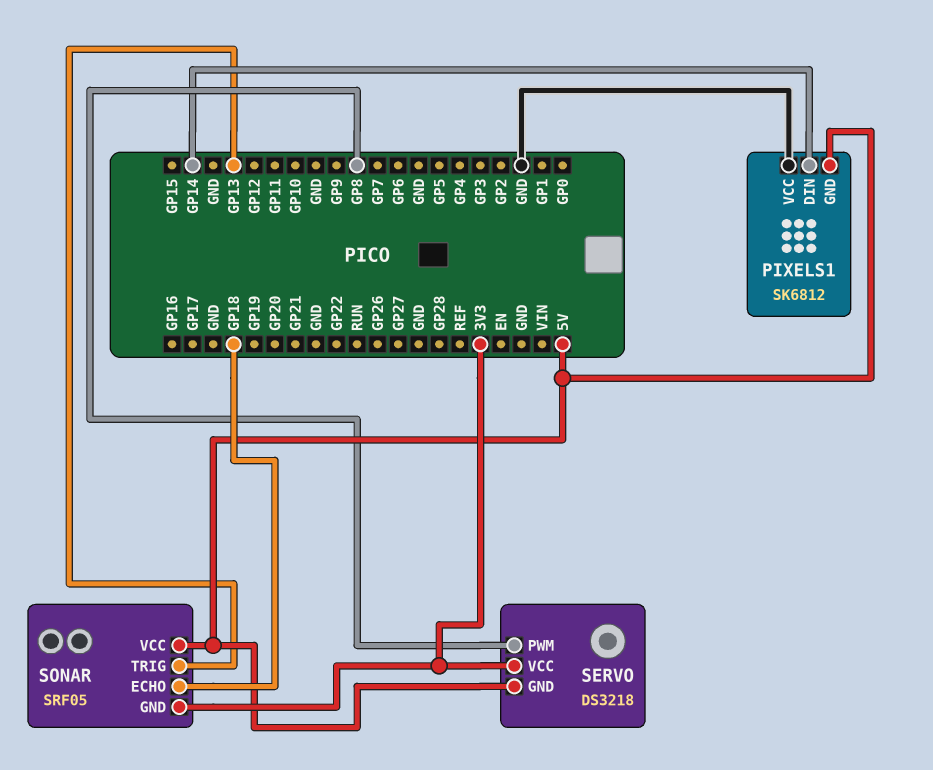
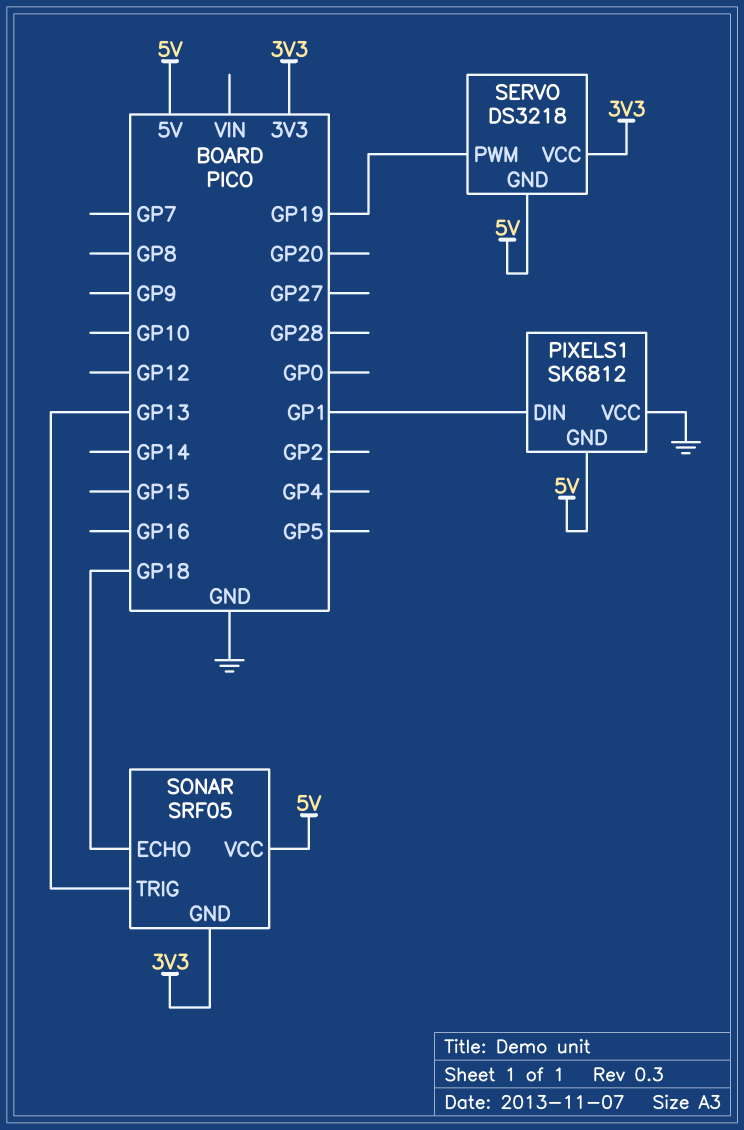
PIXELS1 pin DIN: GP14 -> GP1
SERVO pin PWM: GP8 -> GP19

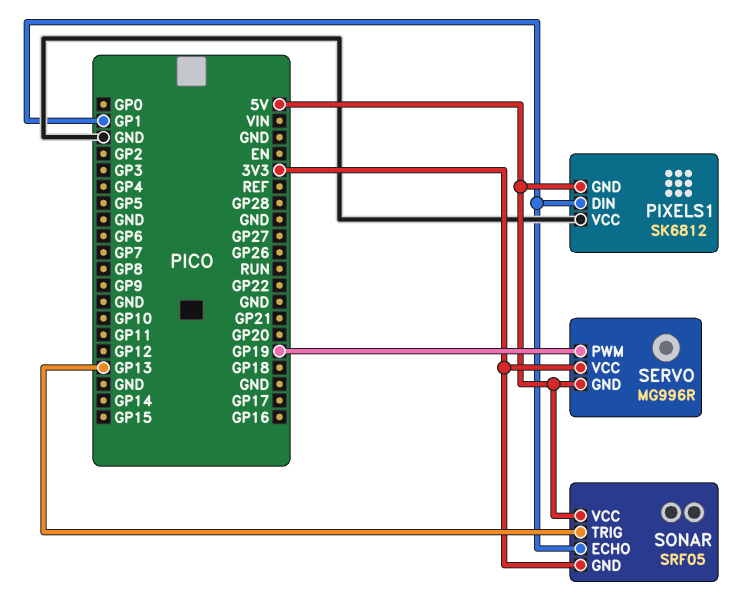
SERVO: DS3218 -> MG996R
SONAR pin ECHO: GP18 -> GP1

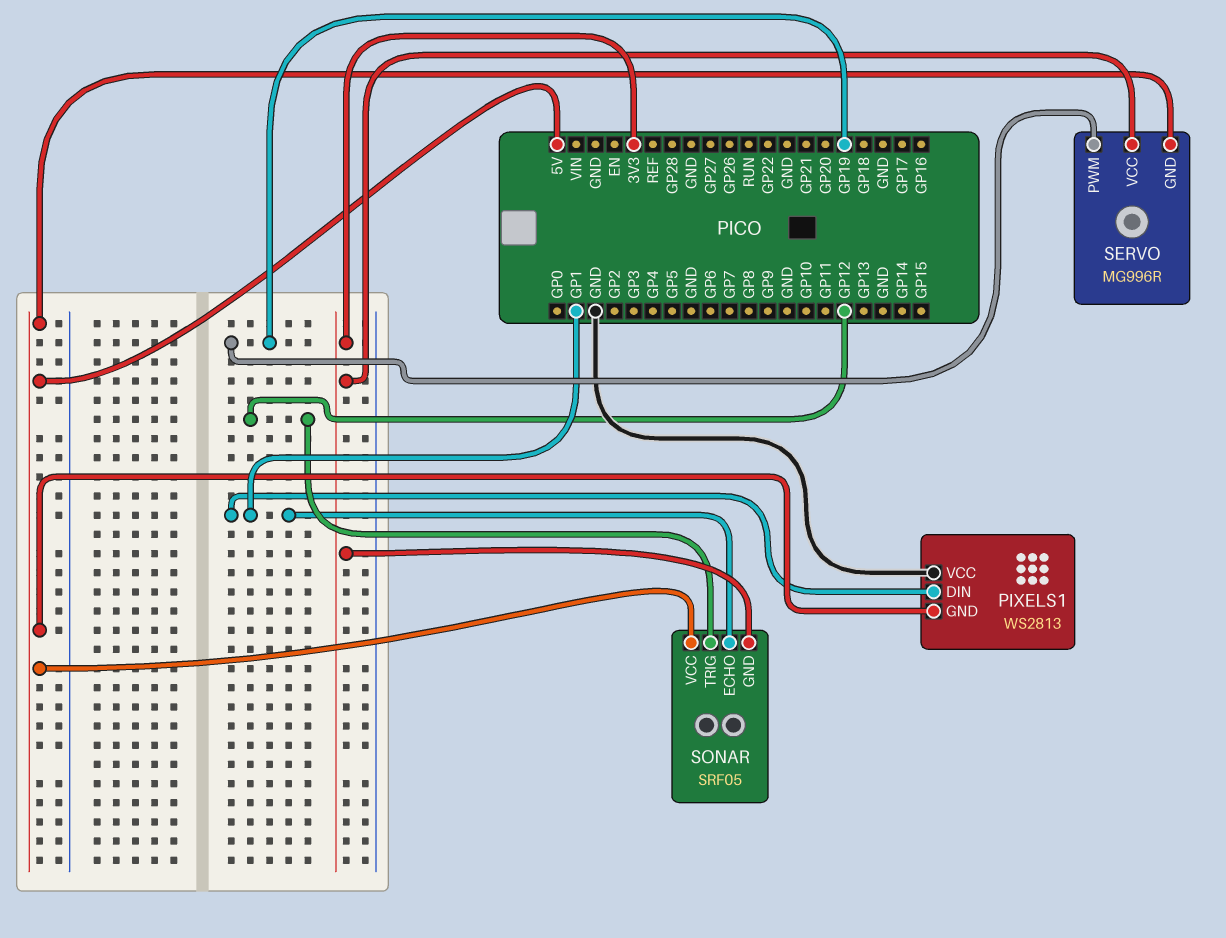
PIXELS1: SK6812 -> WS2813
SONAR pin TRIG: GP13 -> GP12

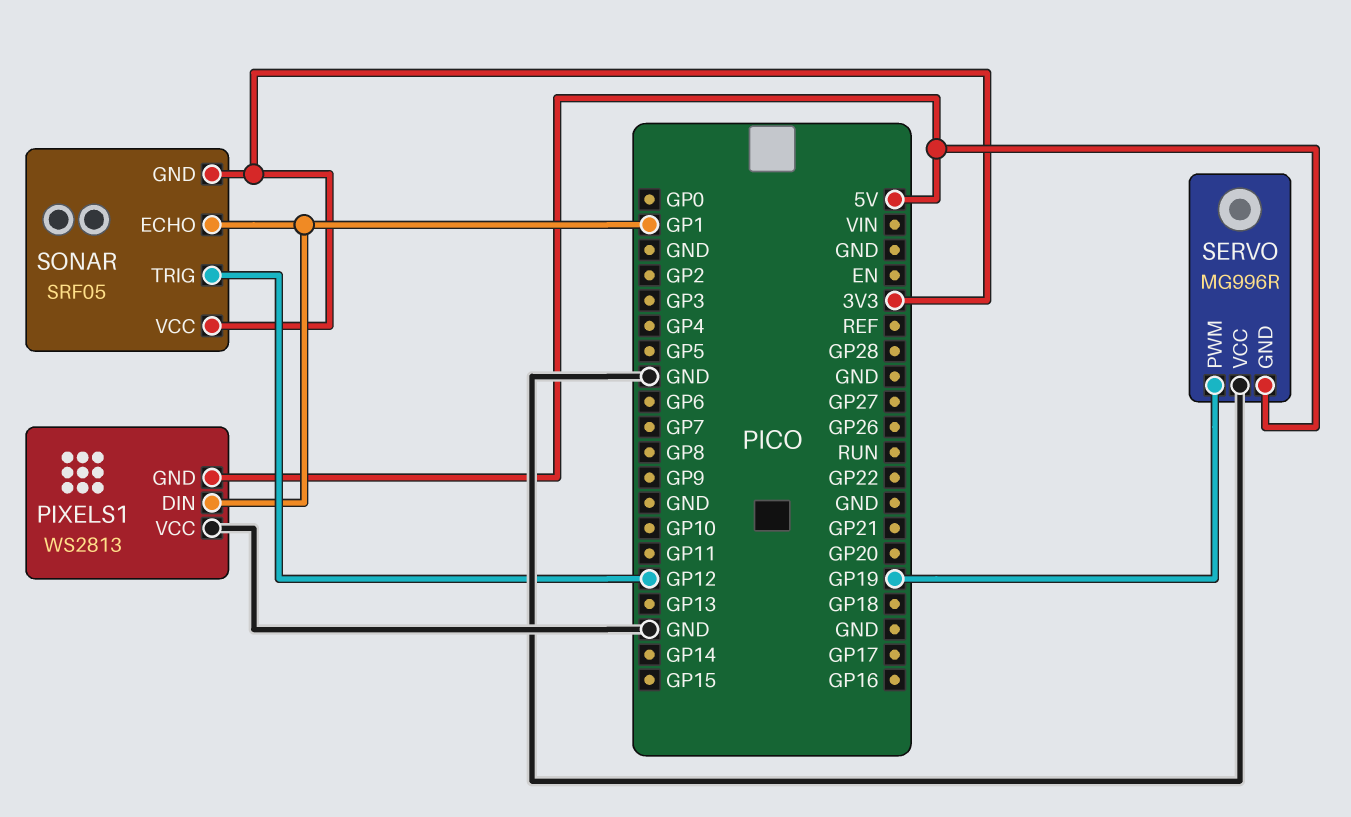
SERVO pin VCC: 3V3 -> GND
SONAR pin VCC: 5V -> 3V3

